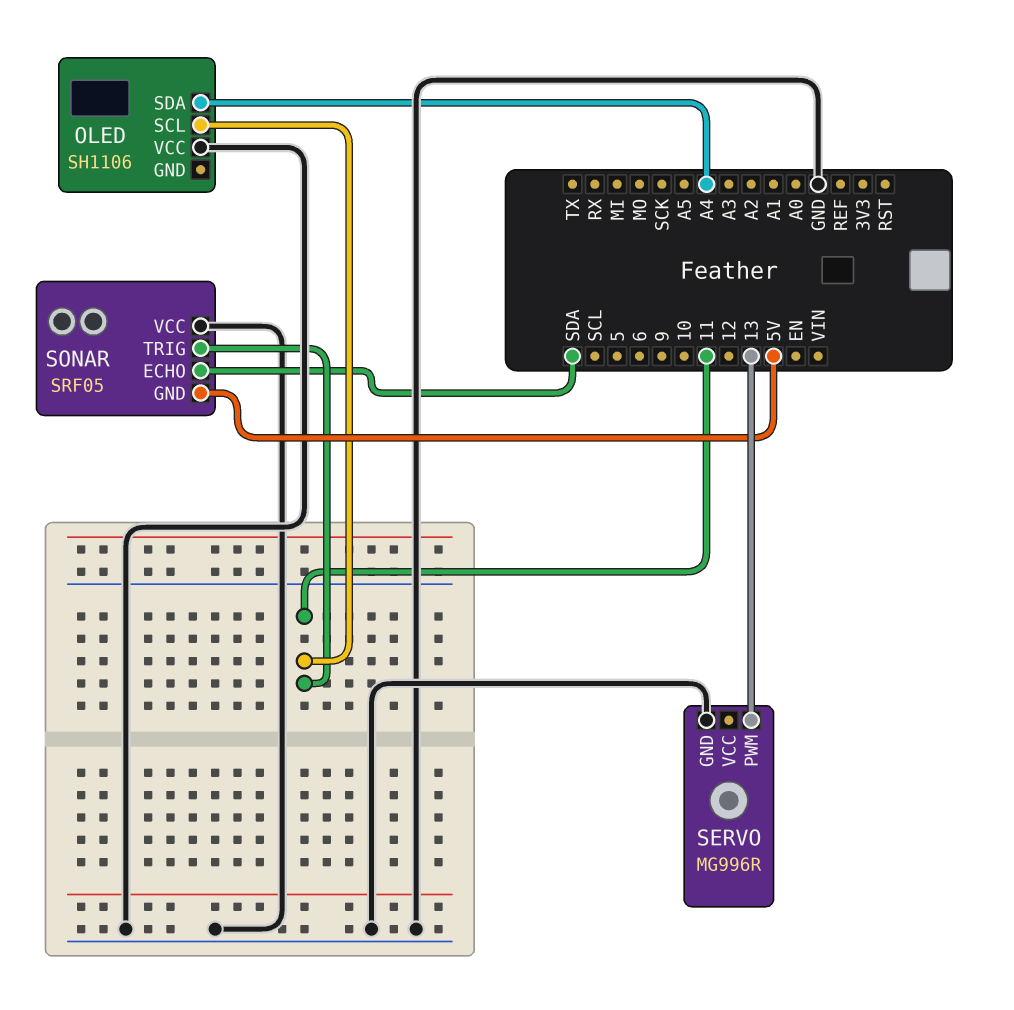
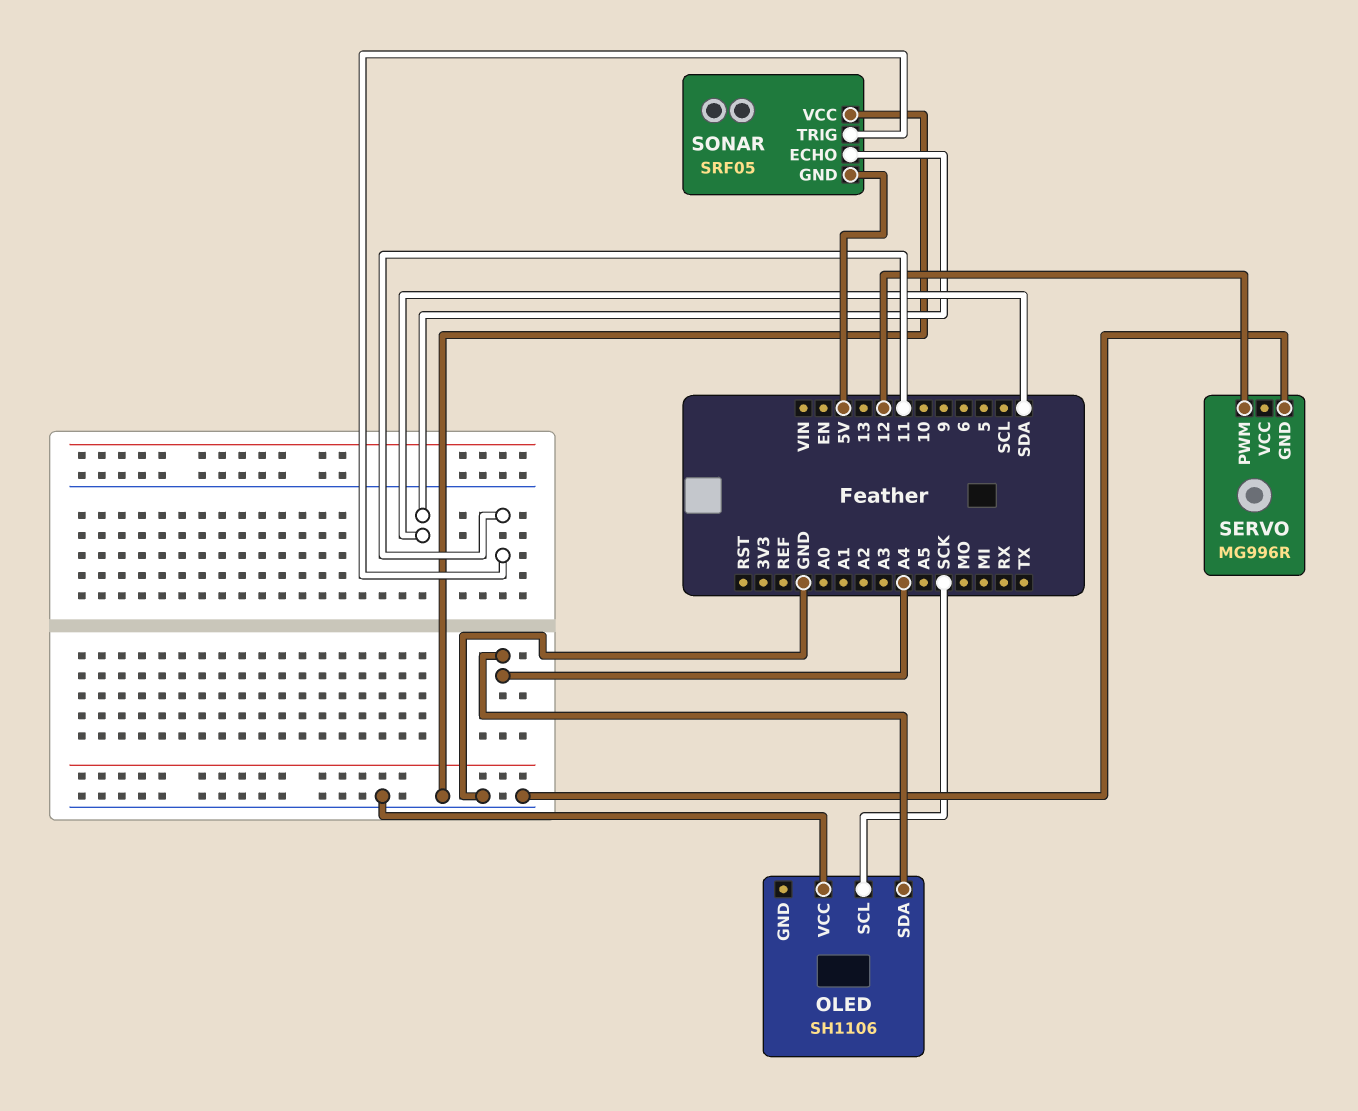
OLED pin SCL: 11 -> SCK
SERVO pin PWM: 13 -> 12

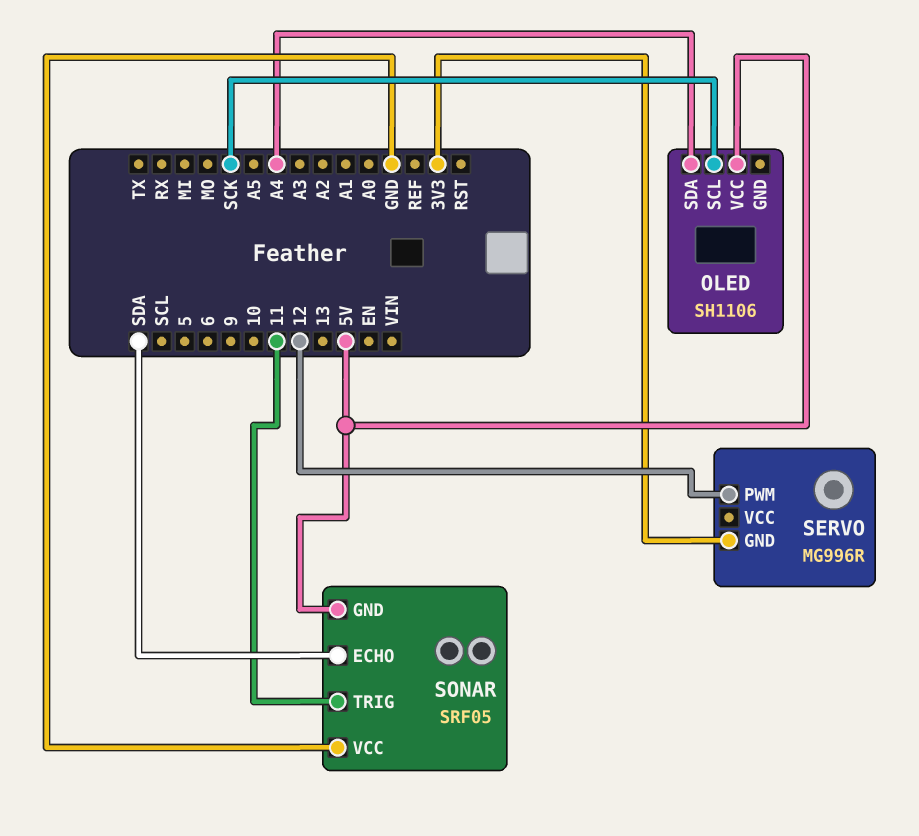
OLED pin VCC: GND -> 5V
SERVO pin GND: GND -> 3V3

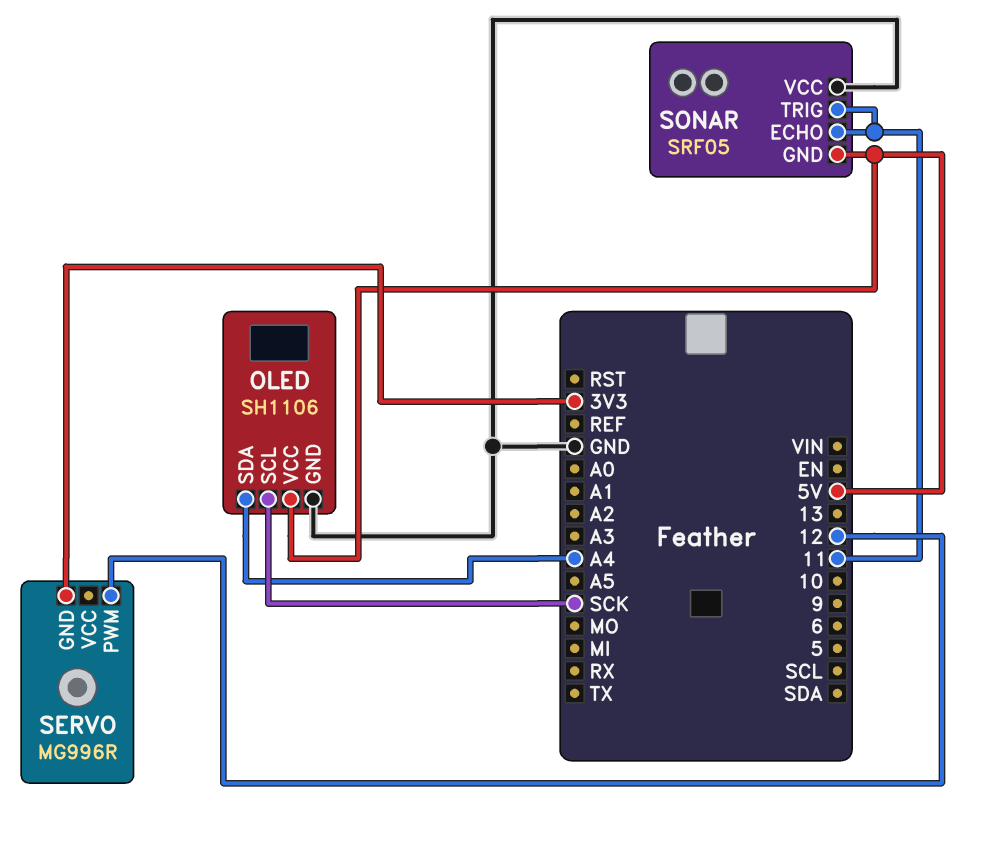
OLED pin GND: none -> GND
SONAR pin ECHO: SDA -> 11

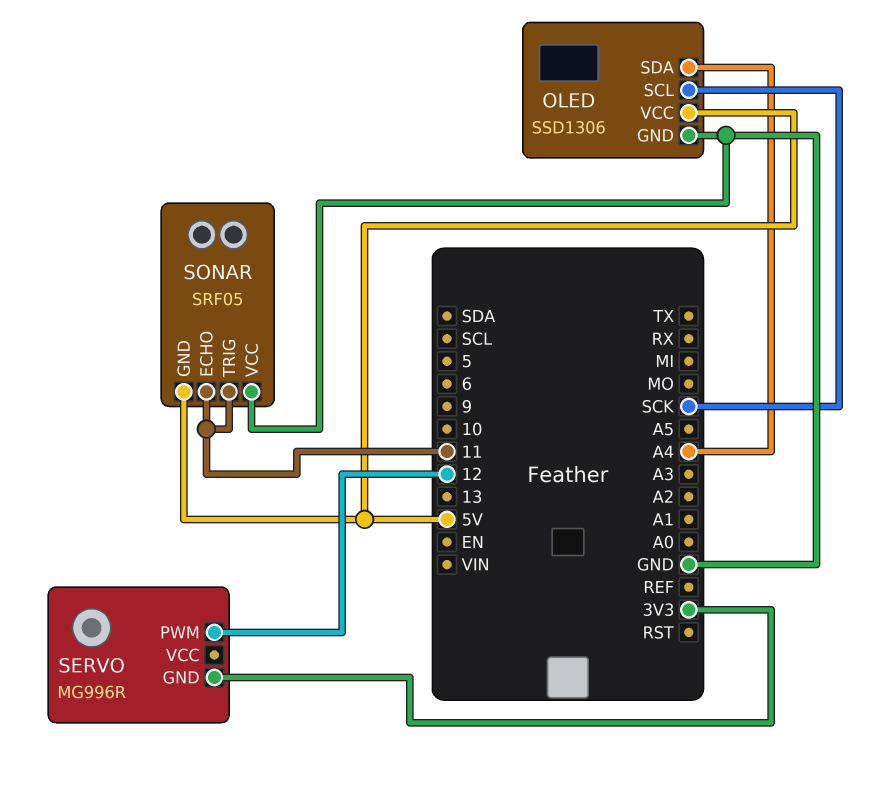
OLED: SH1106 -> SSD1306

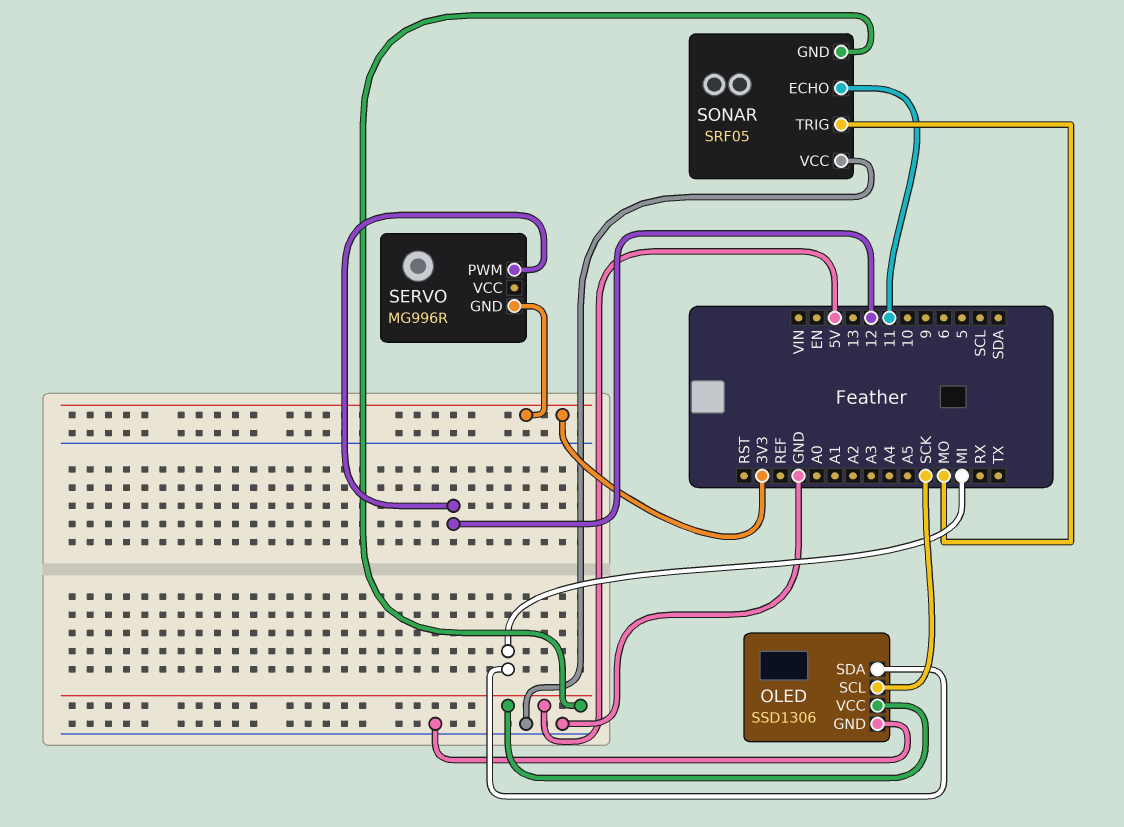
OLED pin SDA: A4 -> MI
SONAR pin TRIG: 11 -> MO

